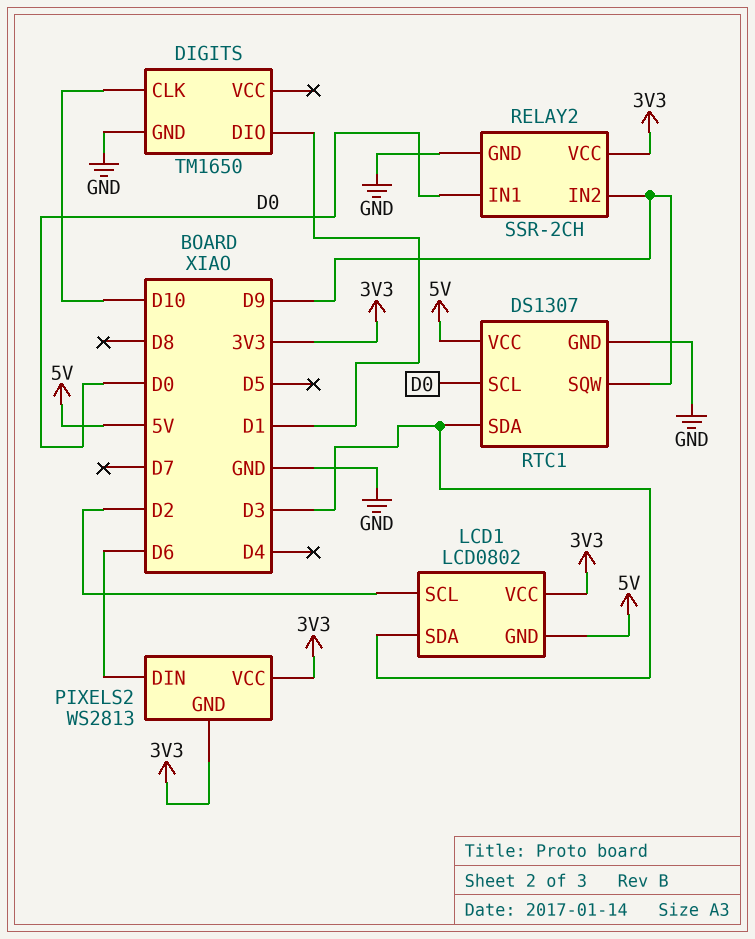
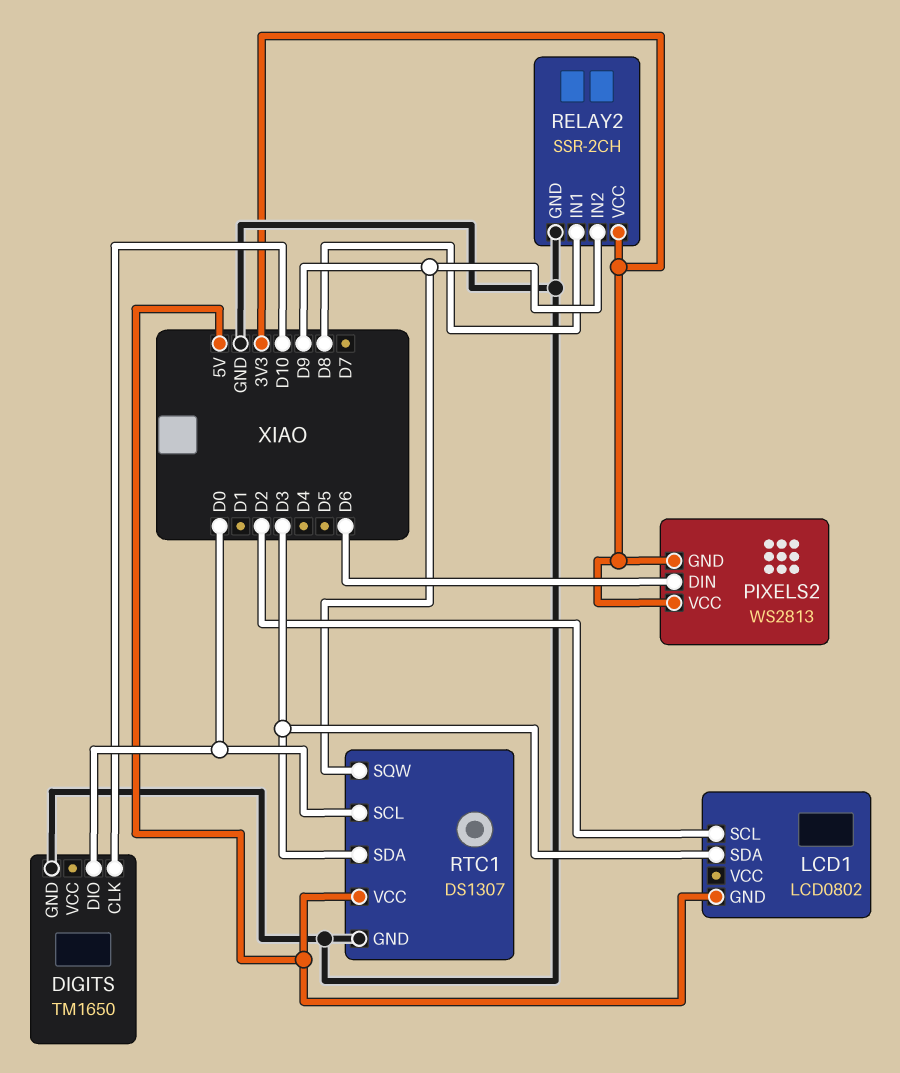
DIGITS pin DIO: D1 -> D0
LCD1 pin VCC: 3V3 -> none
RELAY2 pin IN1: D0 -> D8

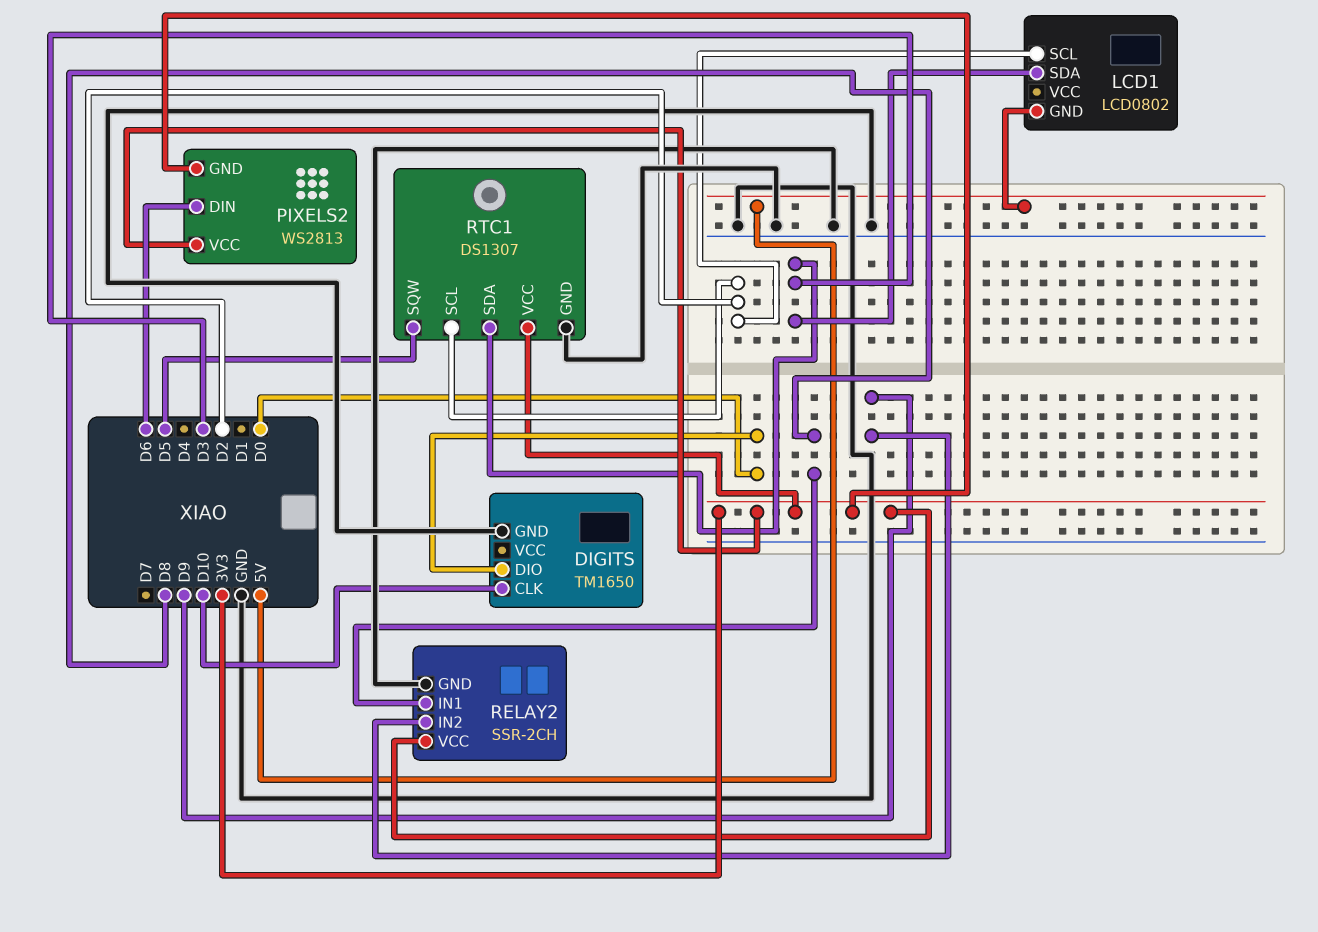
RTC1 pin SCL: D0 -> D2
RTC1 pin SQW: D9 -> D5
RTC1 pin VCC: 5V -> 3V3

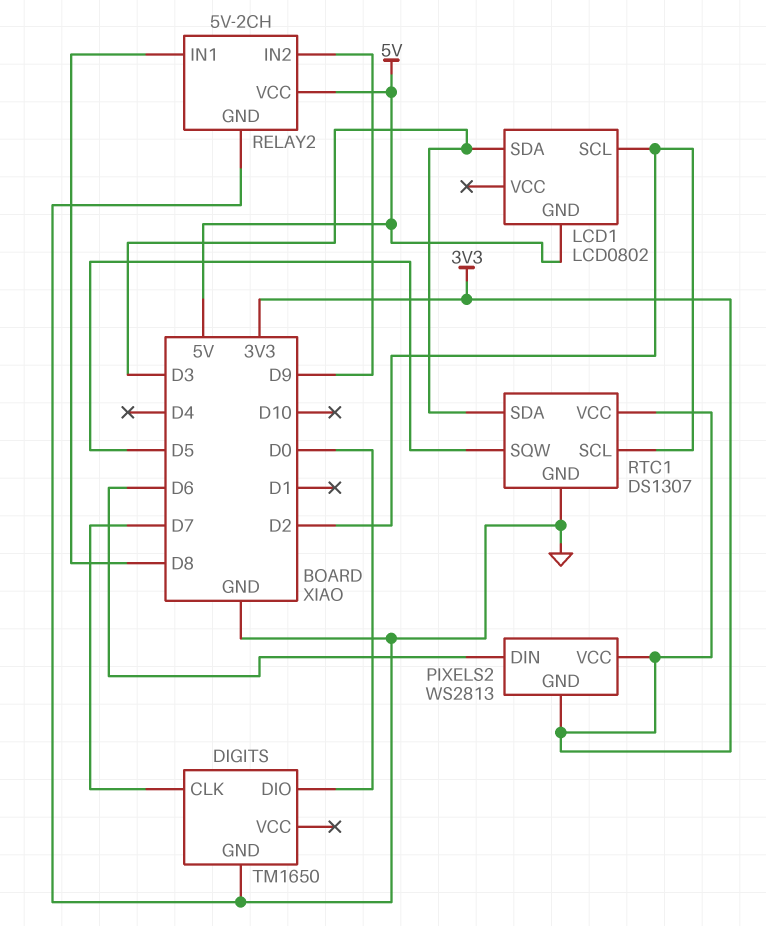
DIGITS pin CLK: D10 -> D7
RELAY2: SSR-2CH -> 5V-2CH
RELAY2 pin VCC: 3V3 -> 5V

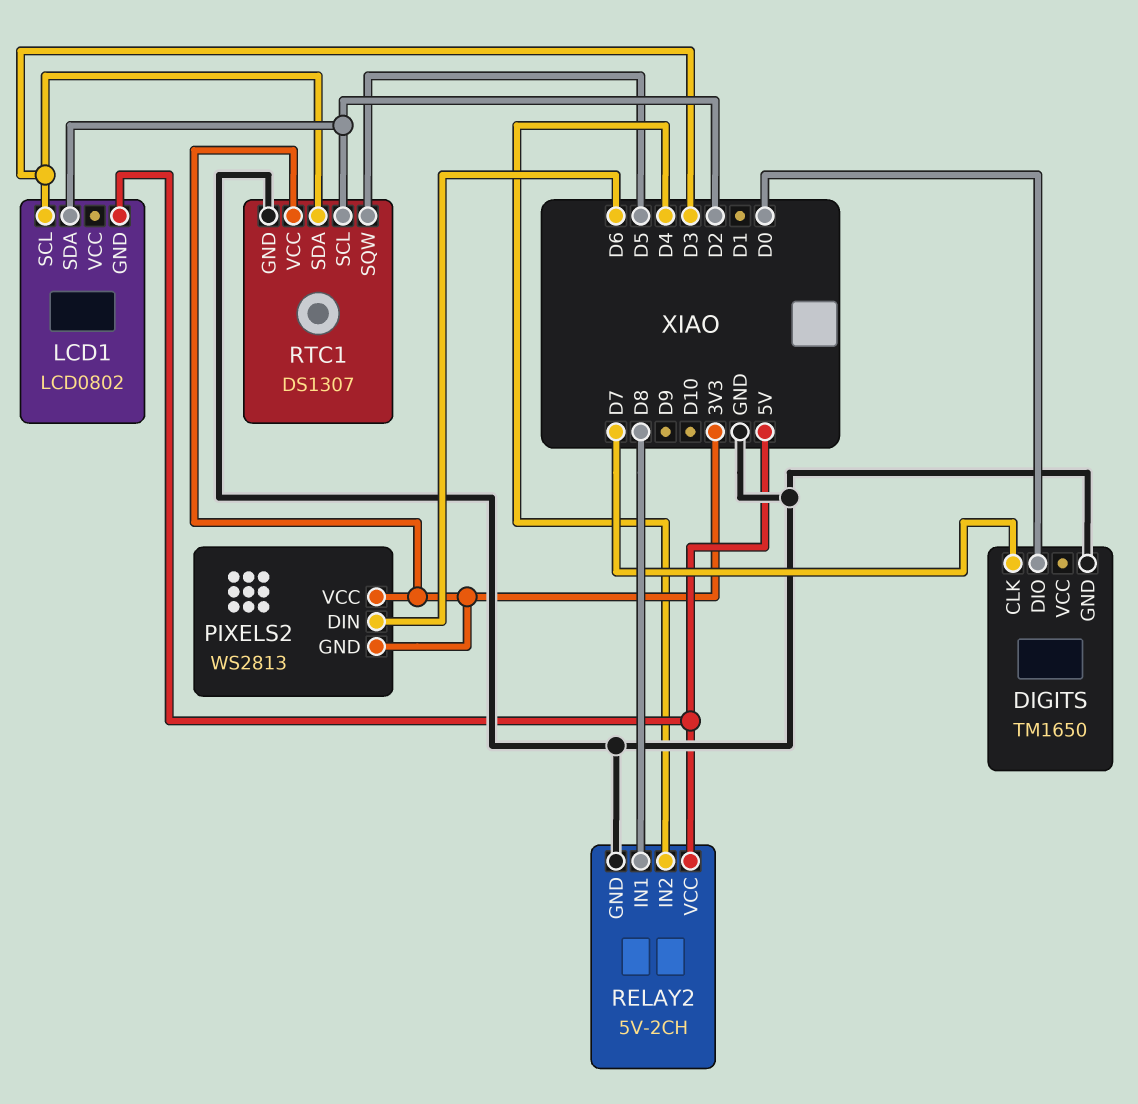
LCD1 pin SCL: D2 -> D3
LCD1 pin SDA: D3 -> D2
RELAY2 pin IN2: D9 -> D4

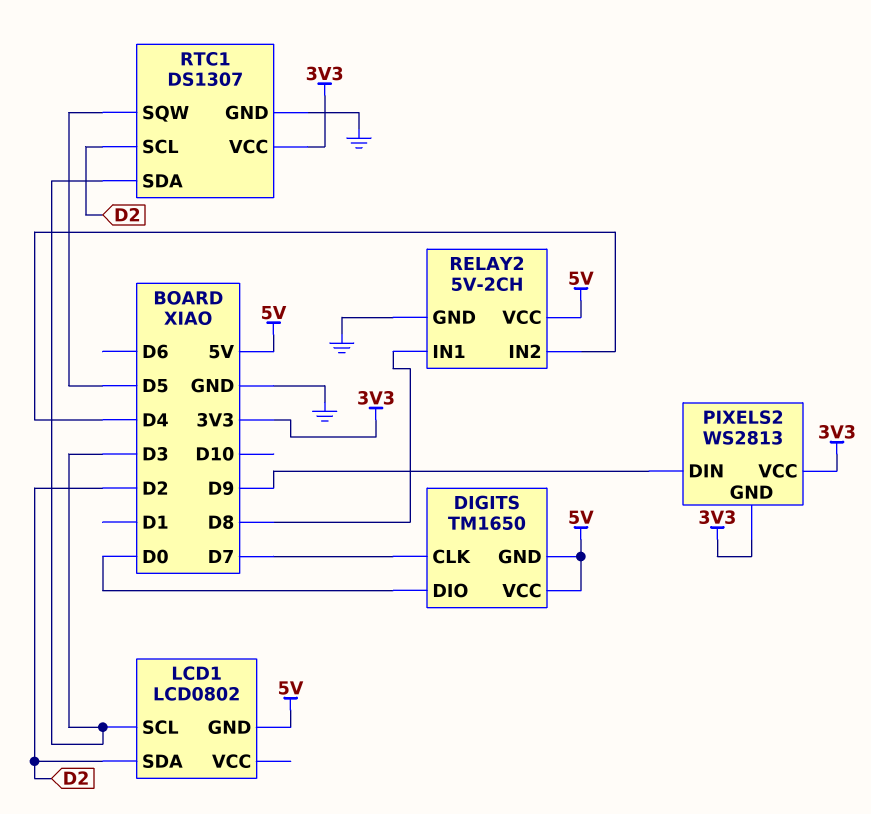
DIGITS pin GND: GND -> 5V
DIGITS pin VCC: none -> 5V
PIXELS2 pin DIN: D6 -> D9

